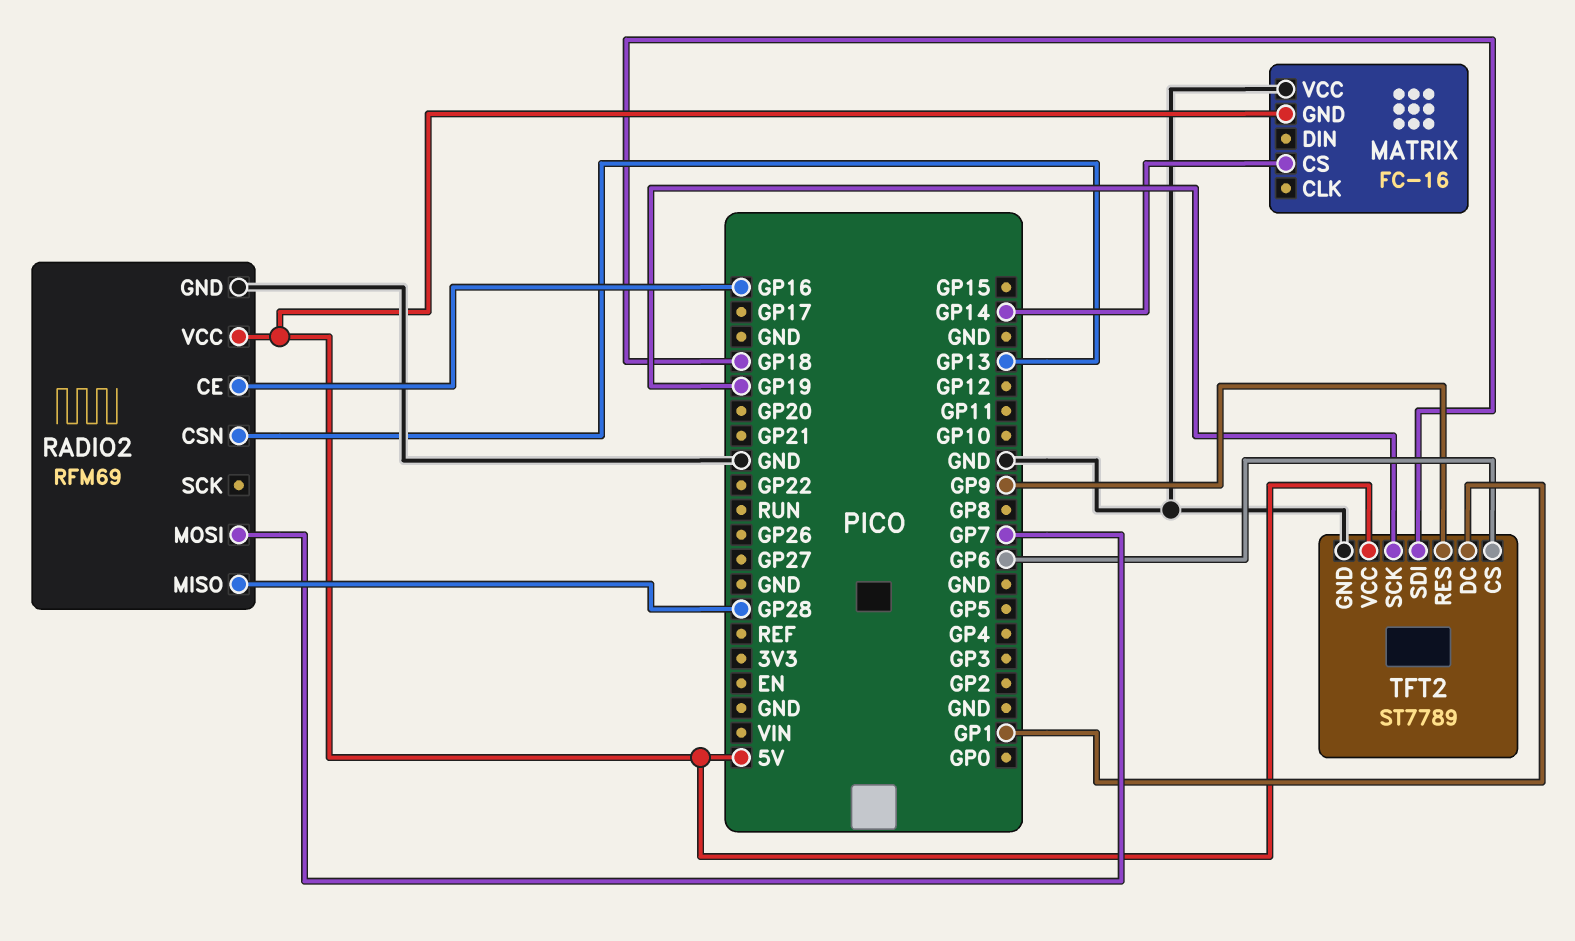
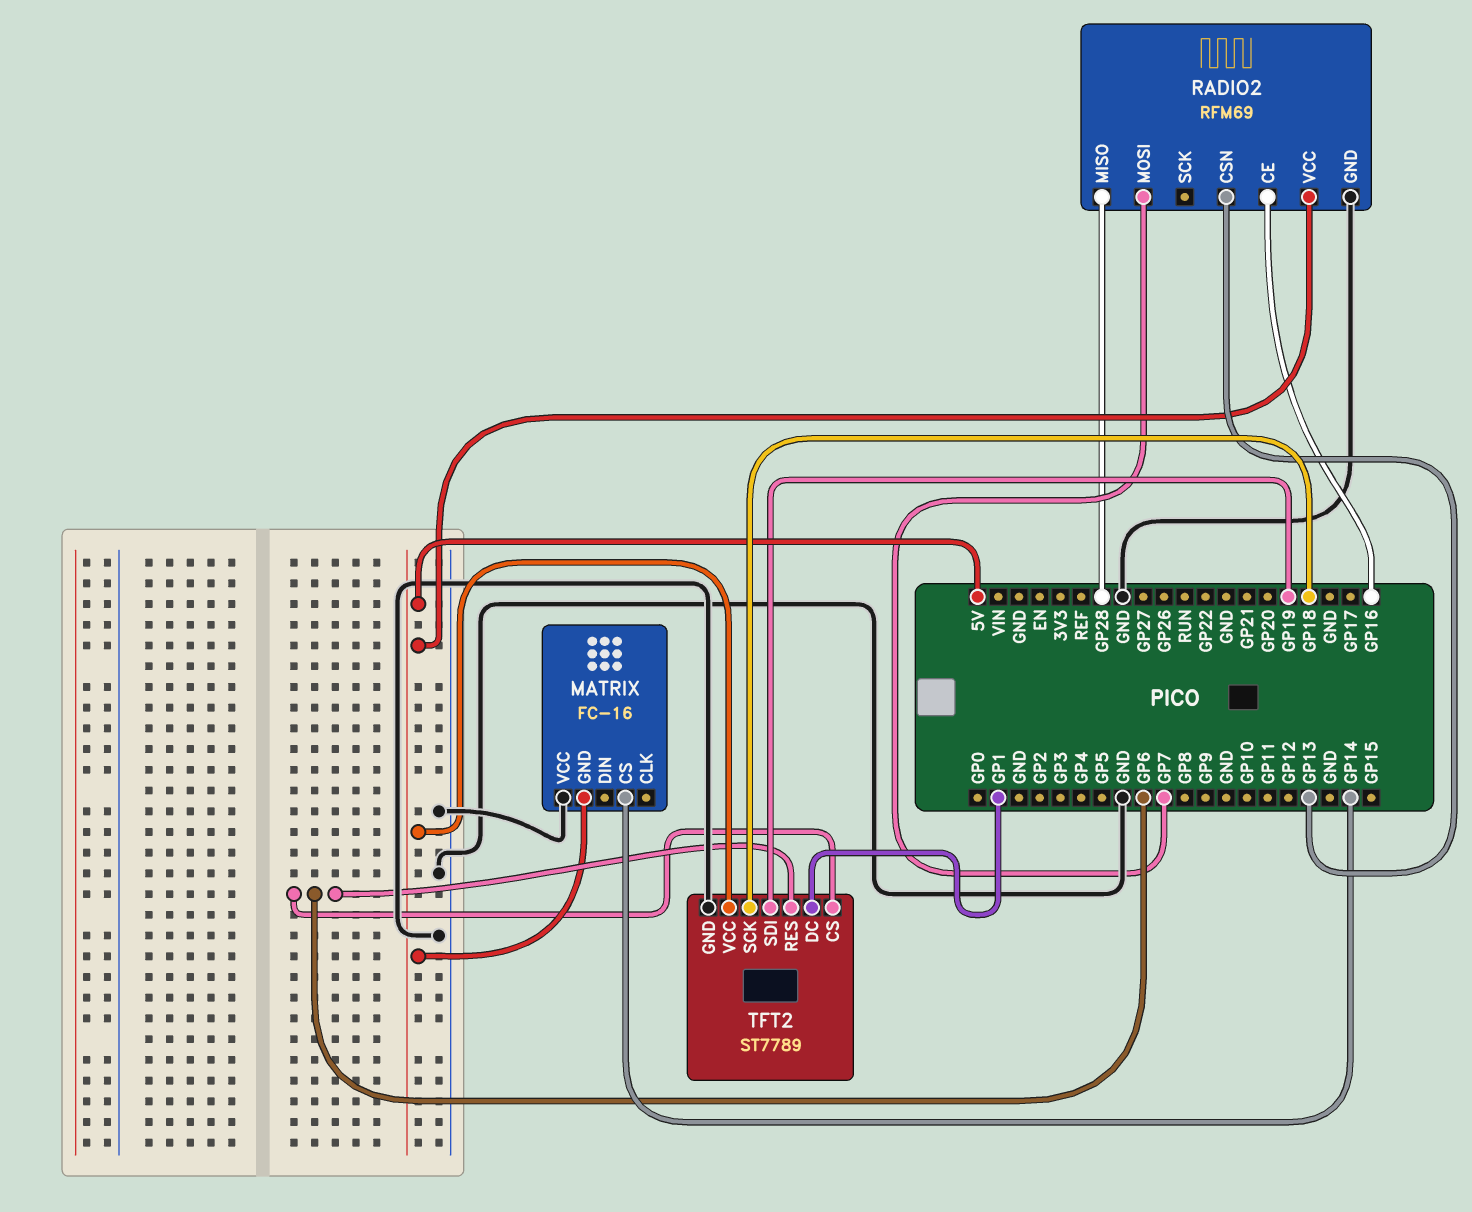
TFT2 pin RES: GP9 -> GP6
TFT2 pin SCK: GP19 -> GP18
TFT2 pin SDI: GP18 -> GP19

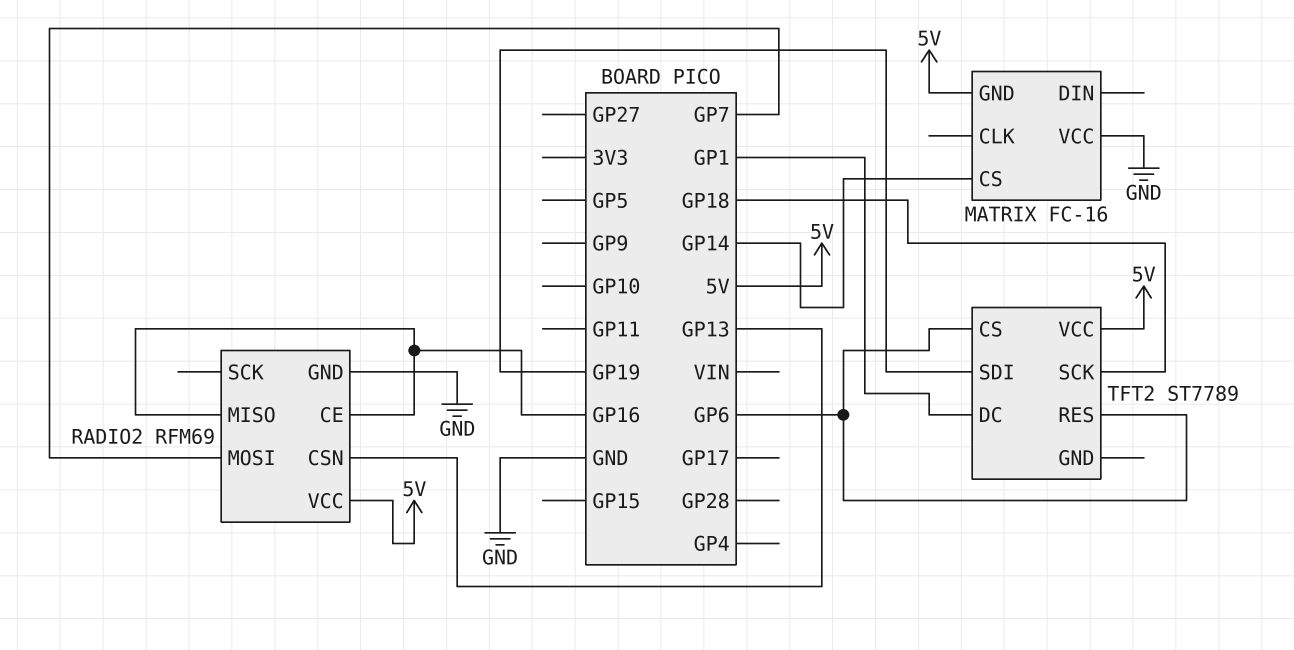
RADIO2 pin MISO: GP28 -> GP16
TFT2 pin GND: GND -> none

